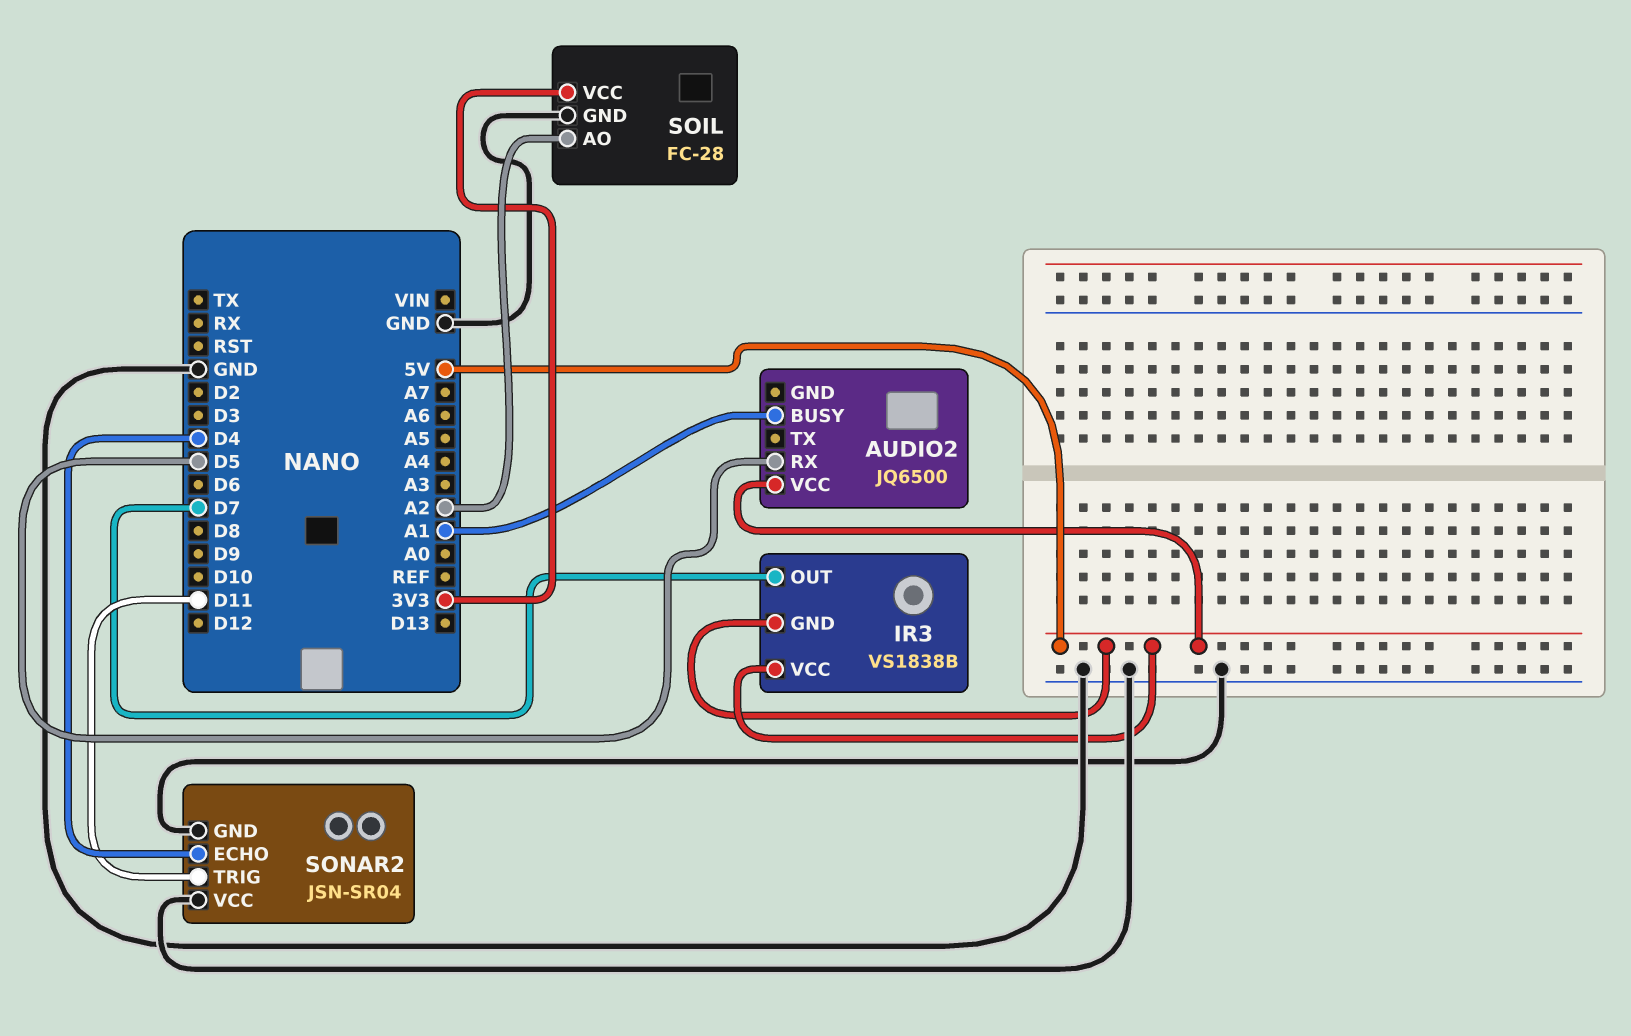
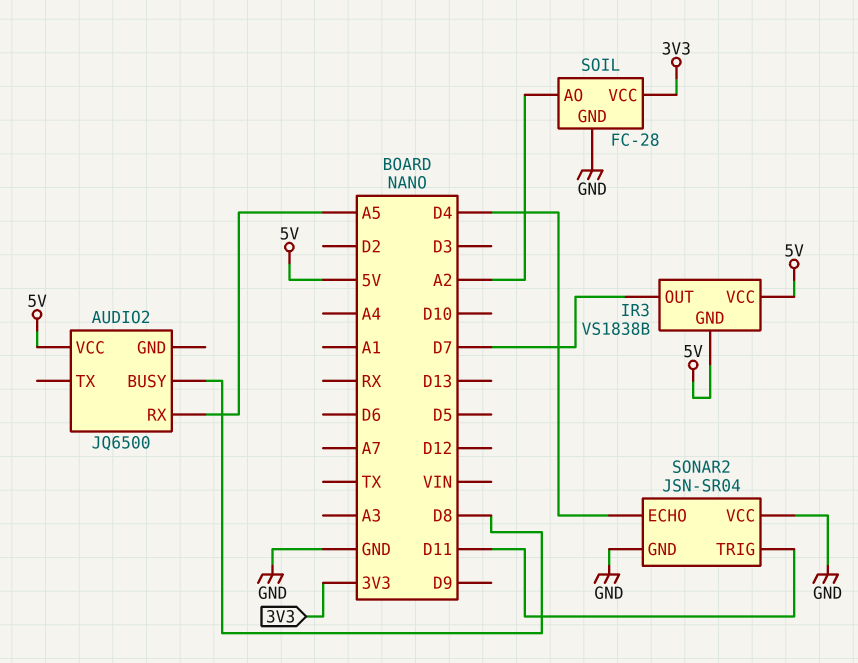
AUDIO2 pin BUSY: A1 -> D8
AUDIO2 pin RX: D5 -> A5

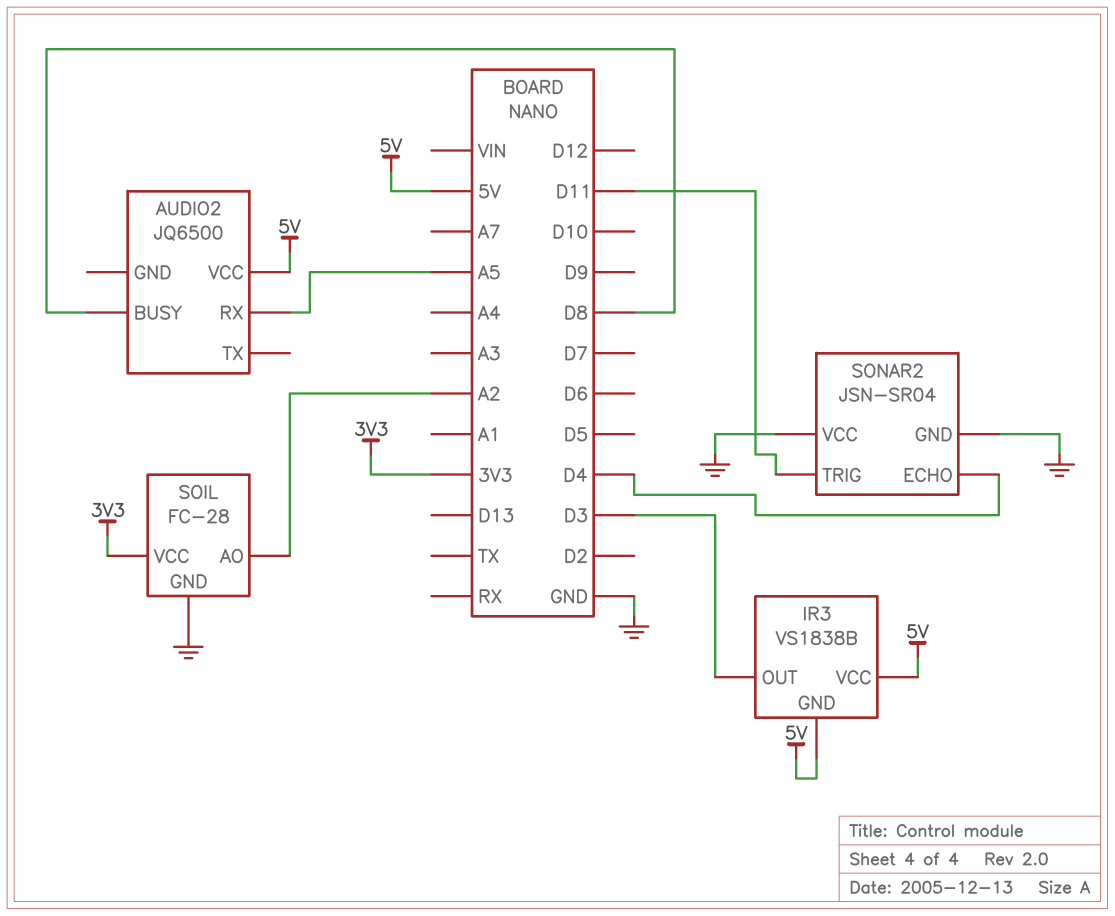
IR3 pin OUT: D7 -> D3

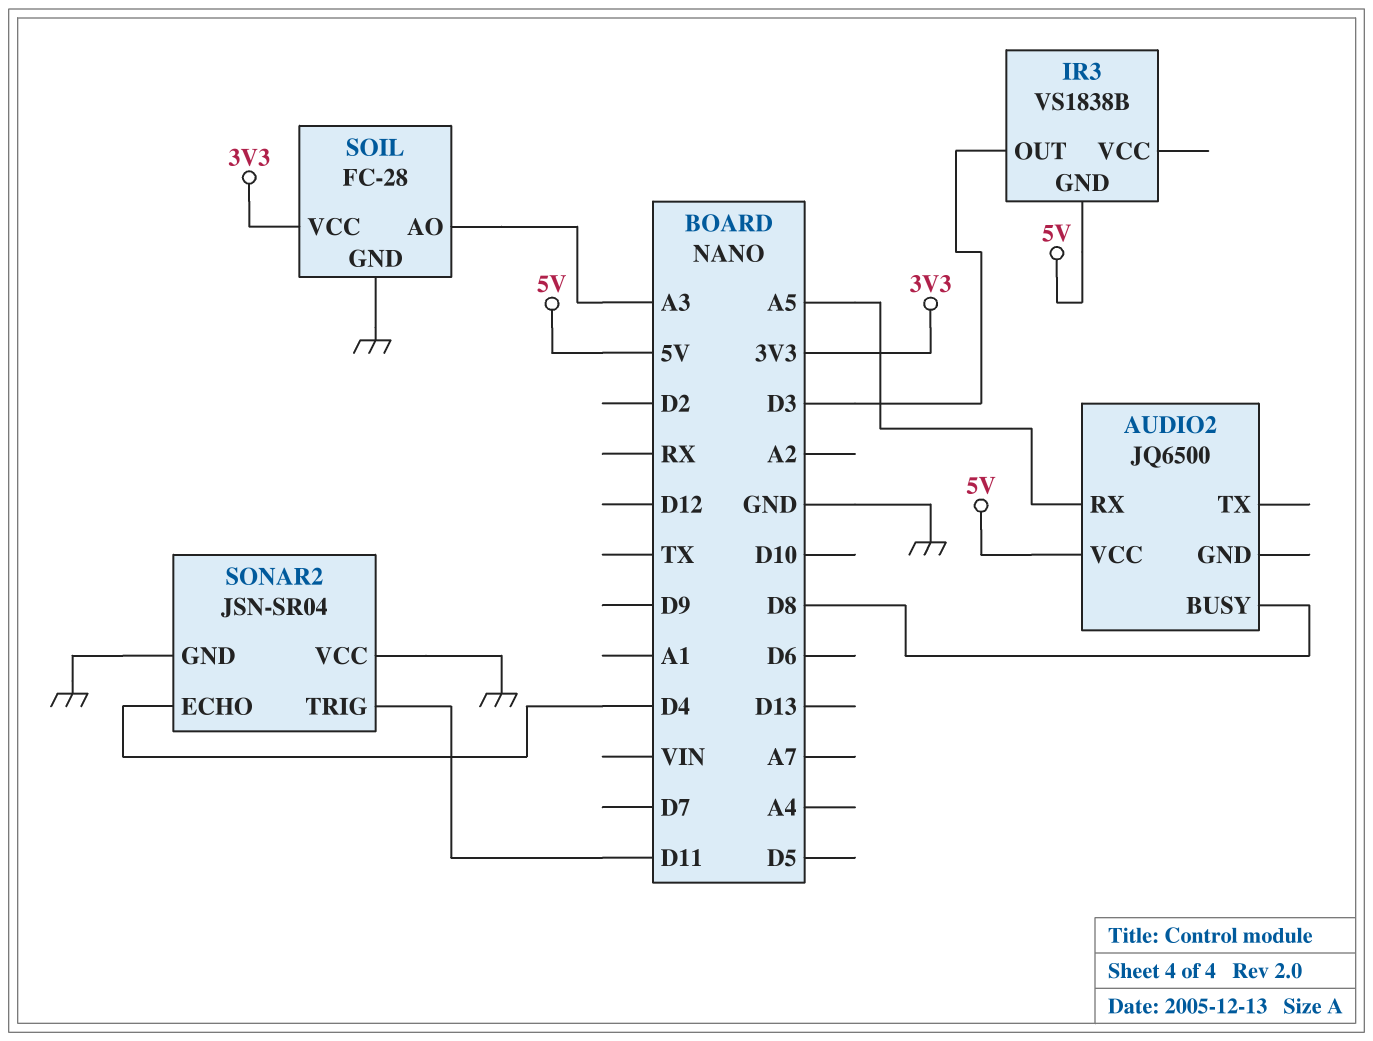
IR3 pin VCC: 5V -> none
SOIL pin AO: A2 -> A3

